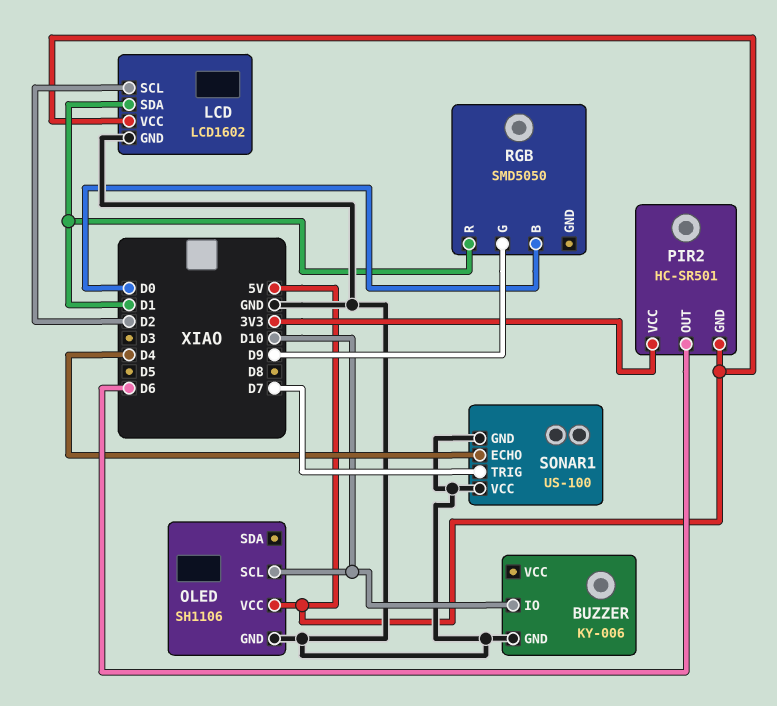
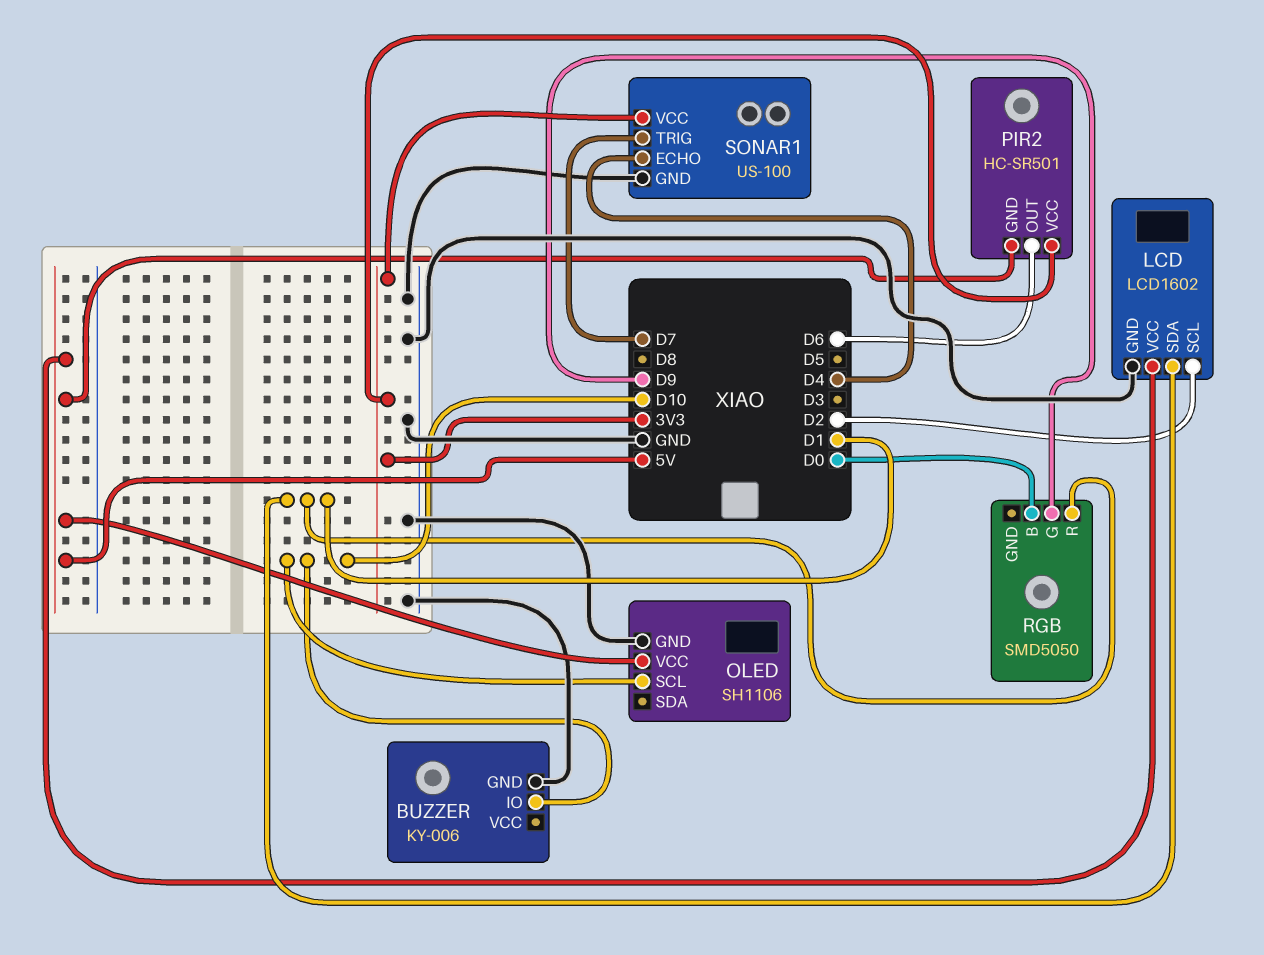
SONAR1 pin VCC: GND -> 3V3

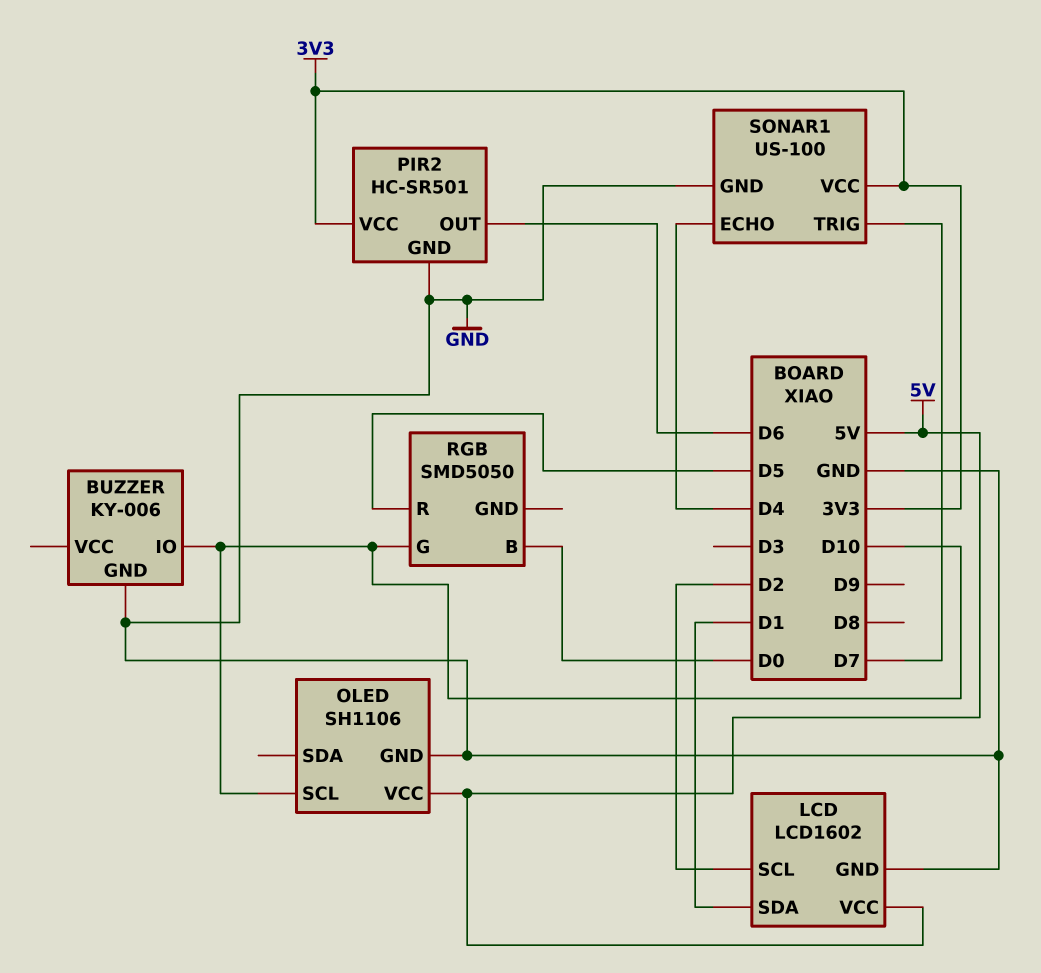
PIR2 pin GND: 5V -> GND
RGB pin G: D9 -> D10
RGB pin R: D1 -> D5

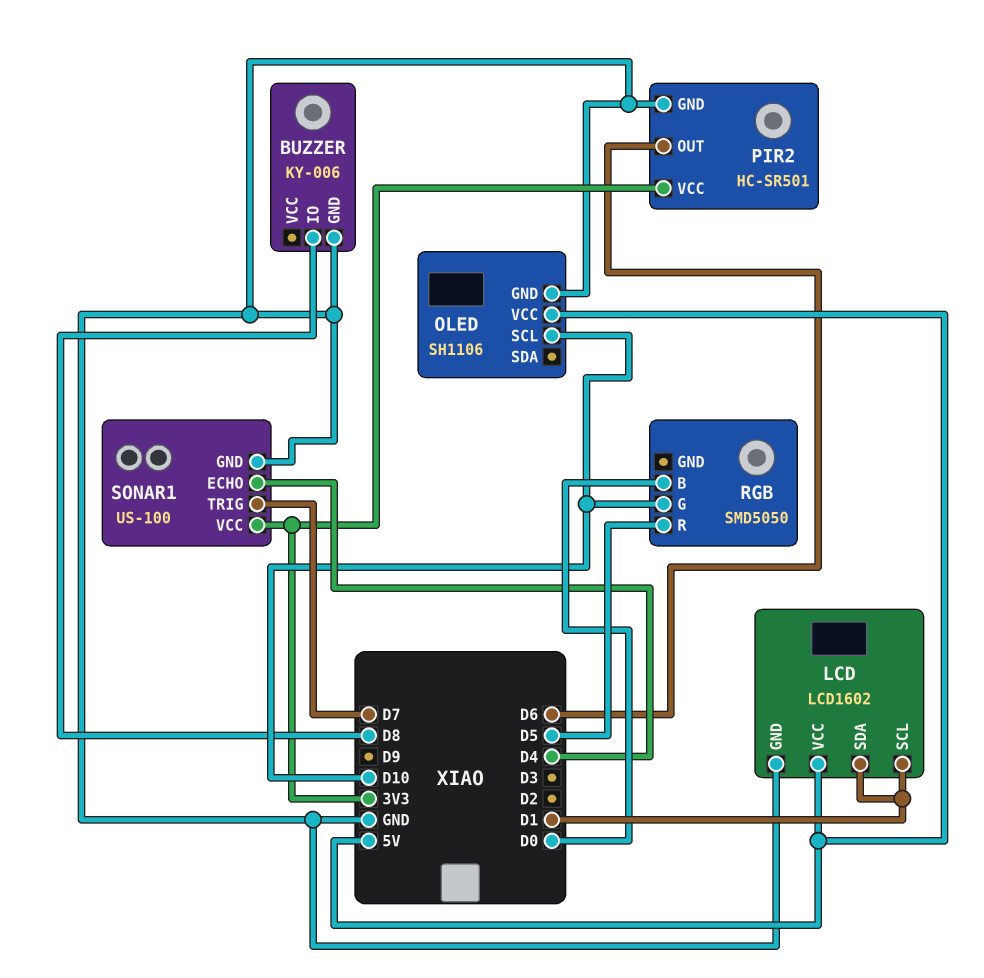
BUZZER pin IO: D10 -> D8
LCD pin SCL: D2 -> D1

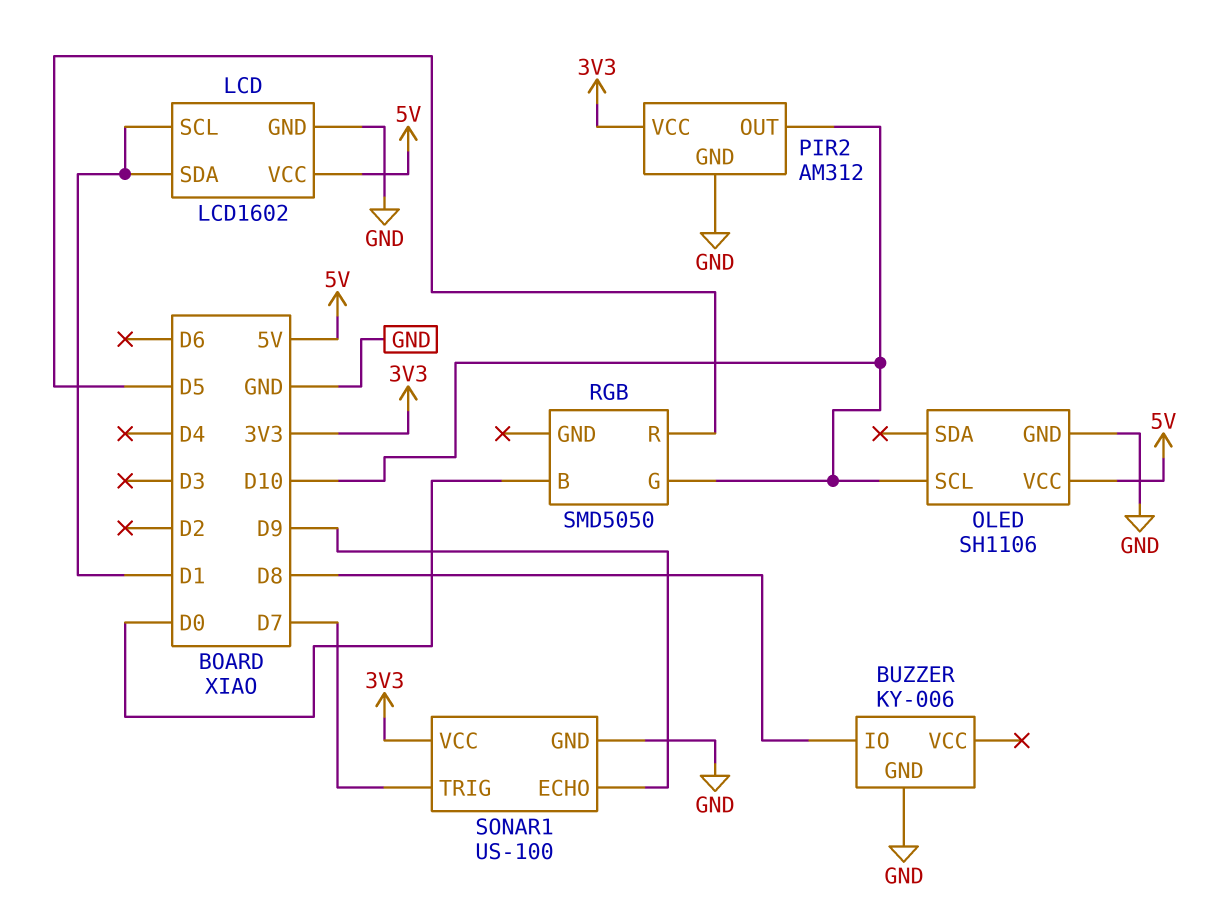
PIR2: HC-SR501 -> AM312
PIR2 pin OUT: D6 -> D10
SONAR1 pin ECHO: D4 -> D9

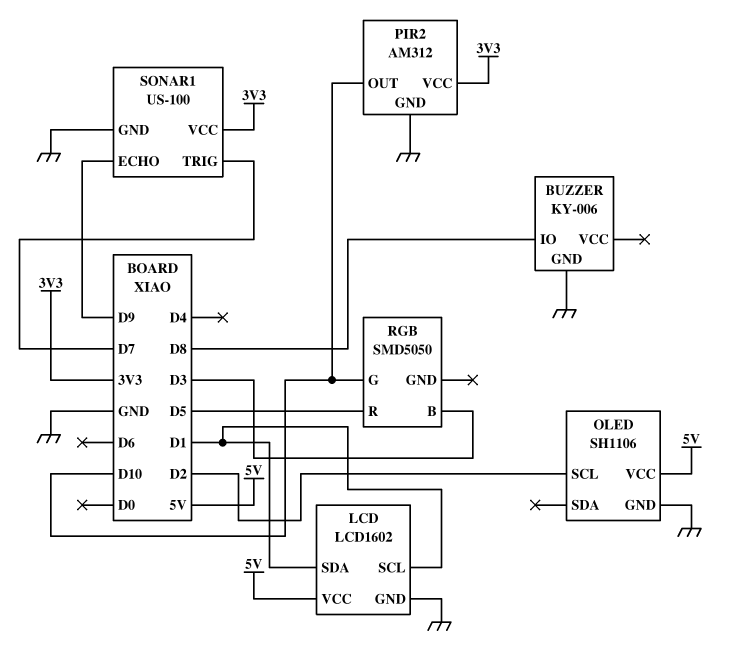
OLED pin SCL: D10 -> D2
RGB pin B: D0 -> D3

